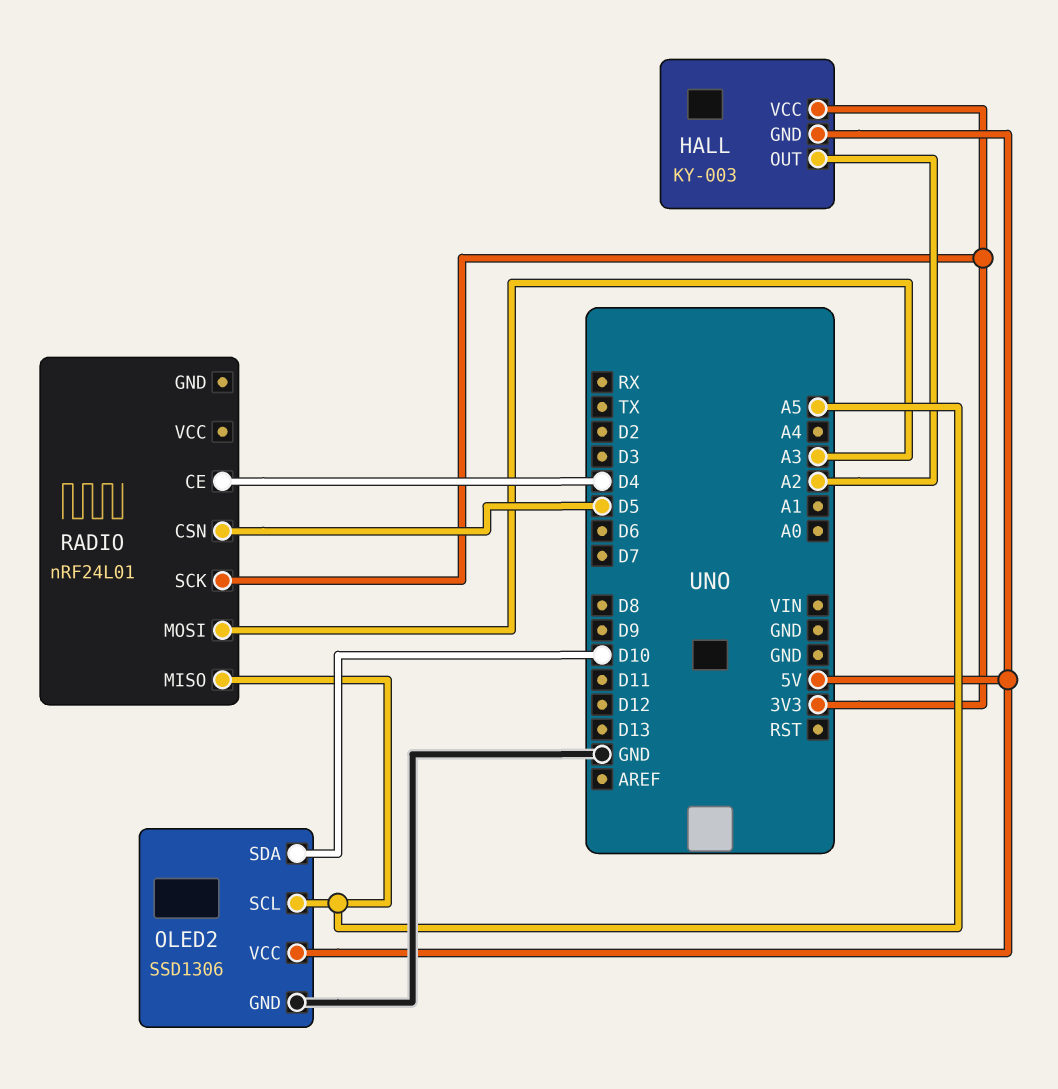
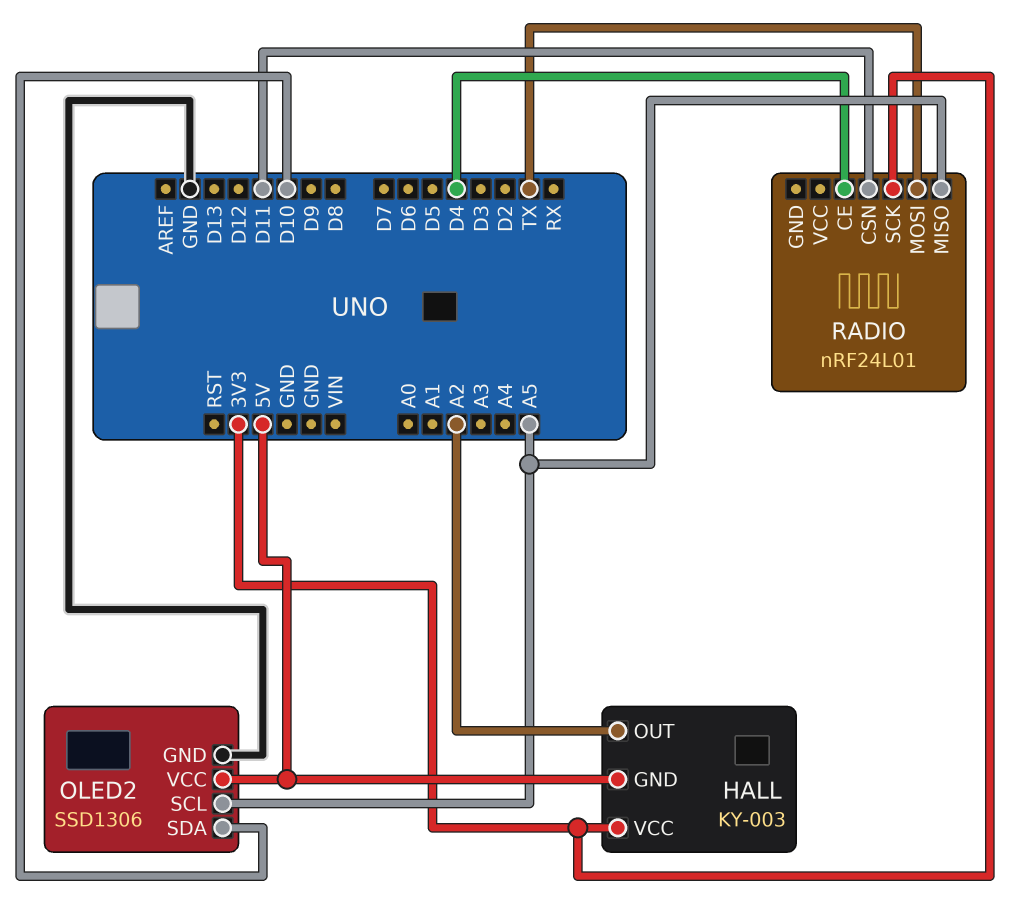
RADIO pin CSN: D5 -> D11
RADIO pin MOSI: A3 -> TX

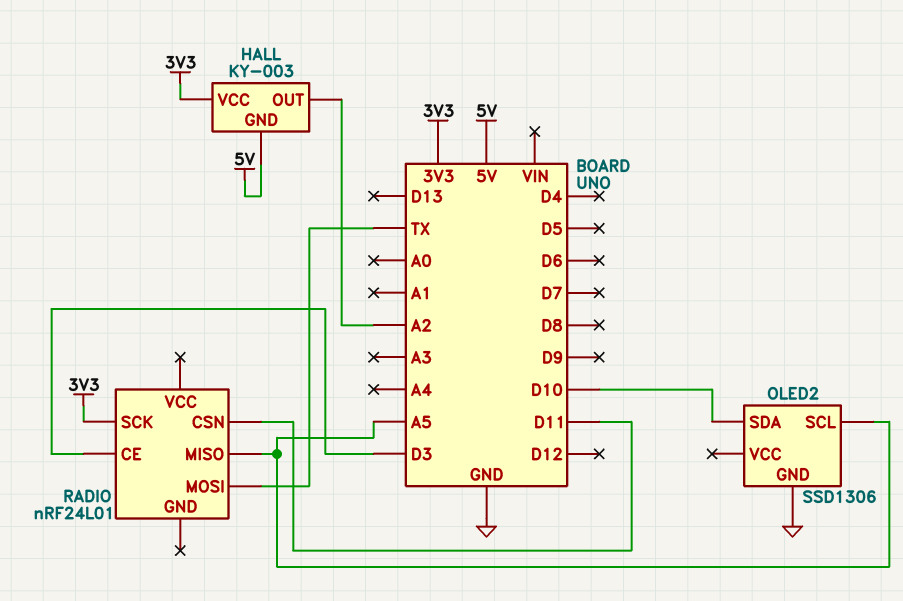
OLED2 pin VCC: 5V -> none
RADIO pin CE: D4 -> D3

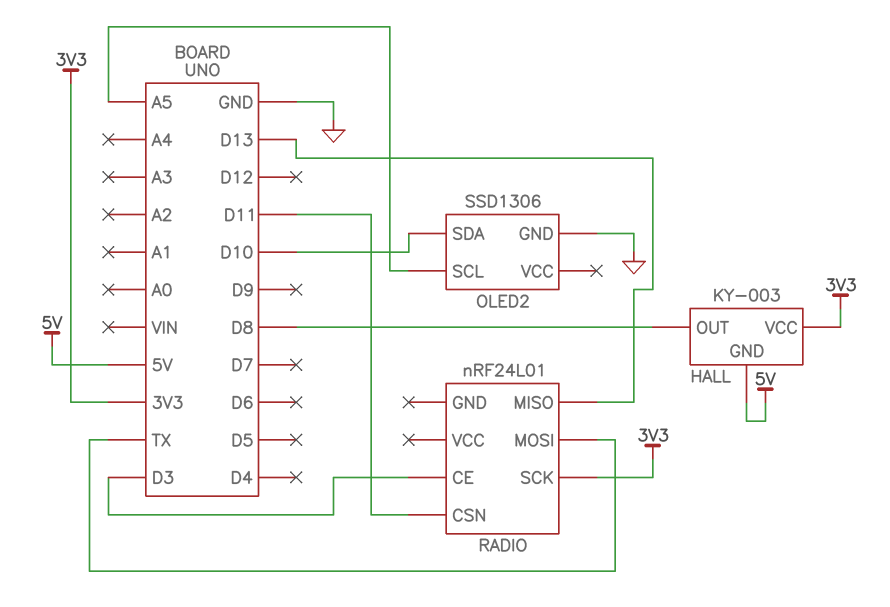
HALL pin OUT: A2 -> D8
RADIO pin MISO: A5 -> D13

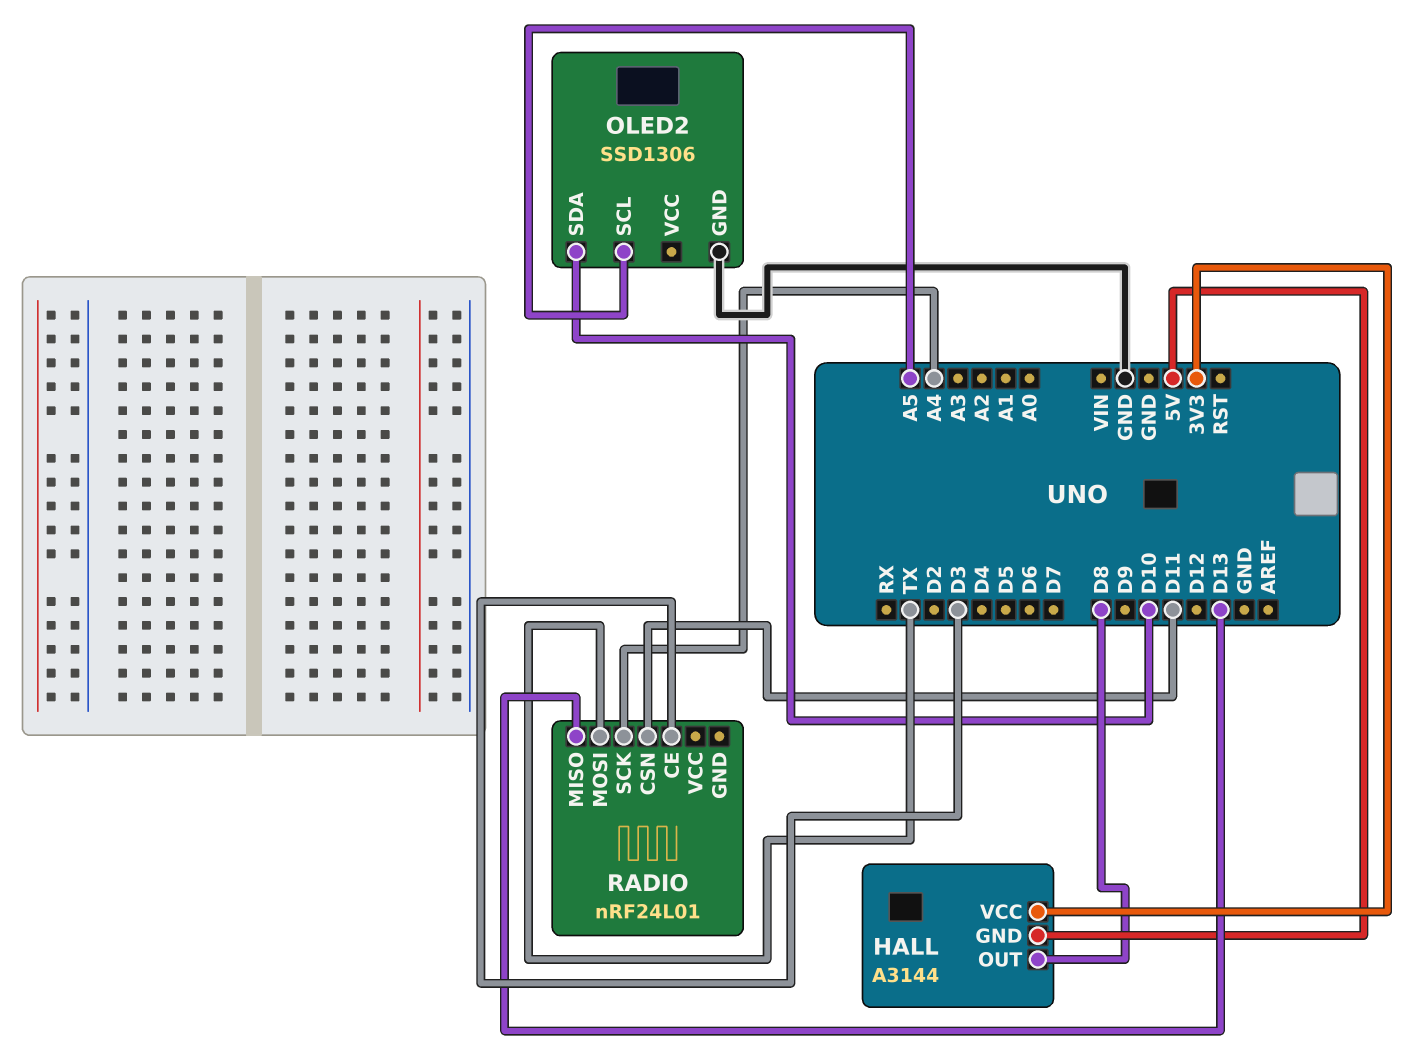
HALL: KY-003 -> A3144
RADIO pin SCK: 3V3 -> A4

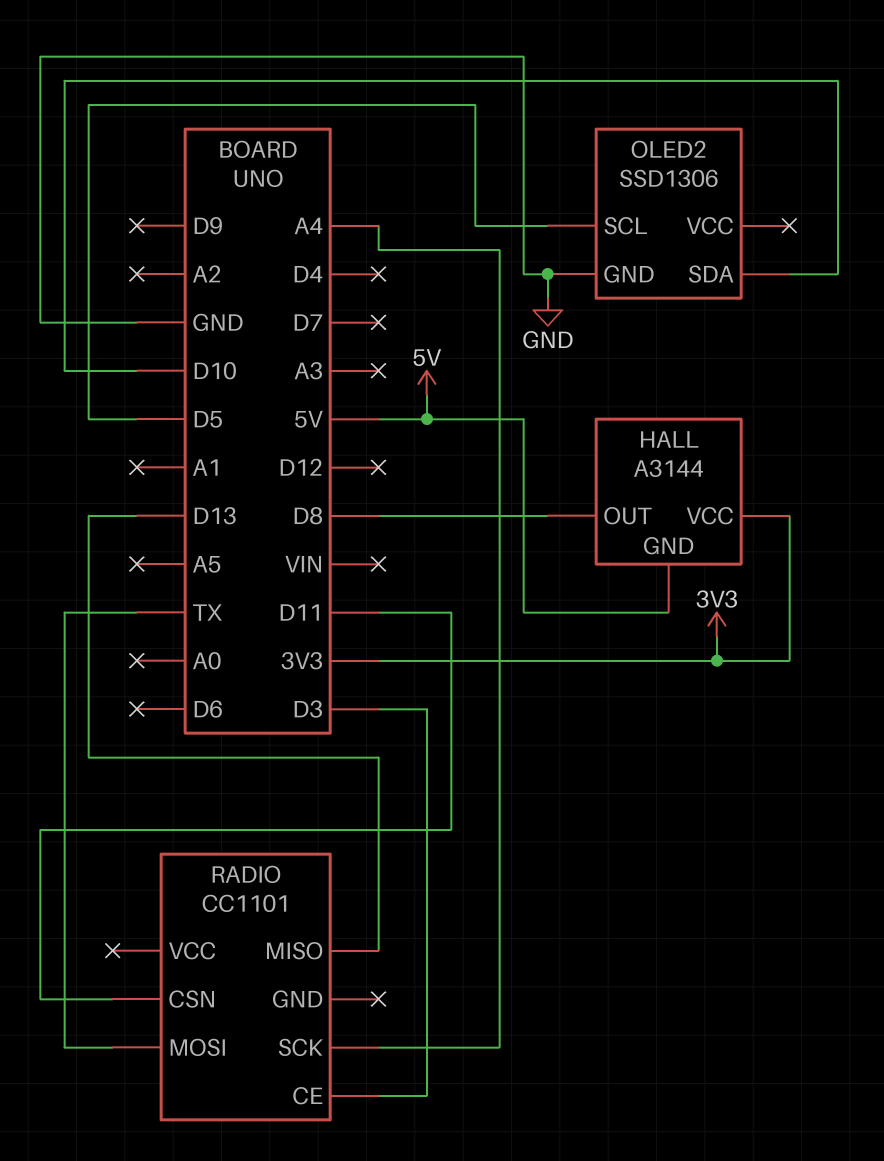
OLED2 pin SCL: A5 -> D5
RADIO: nRF24L01 -> CC1101

